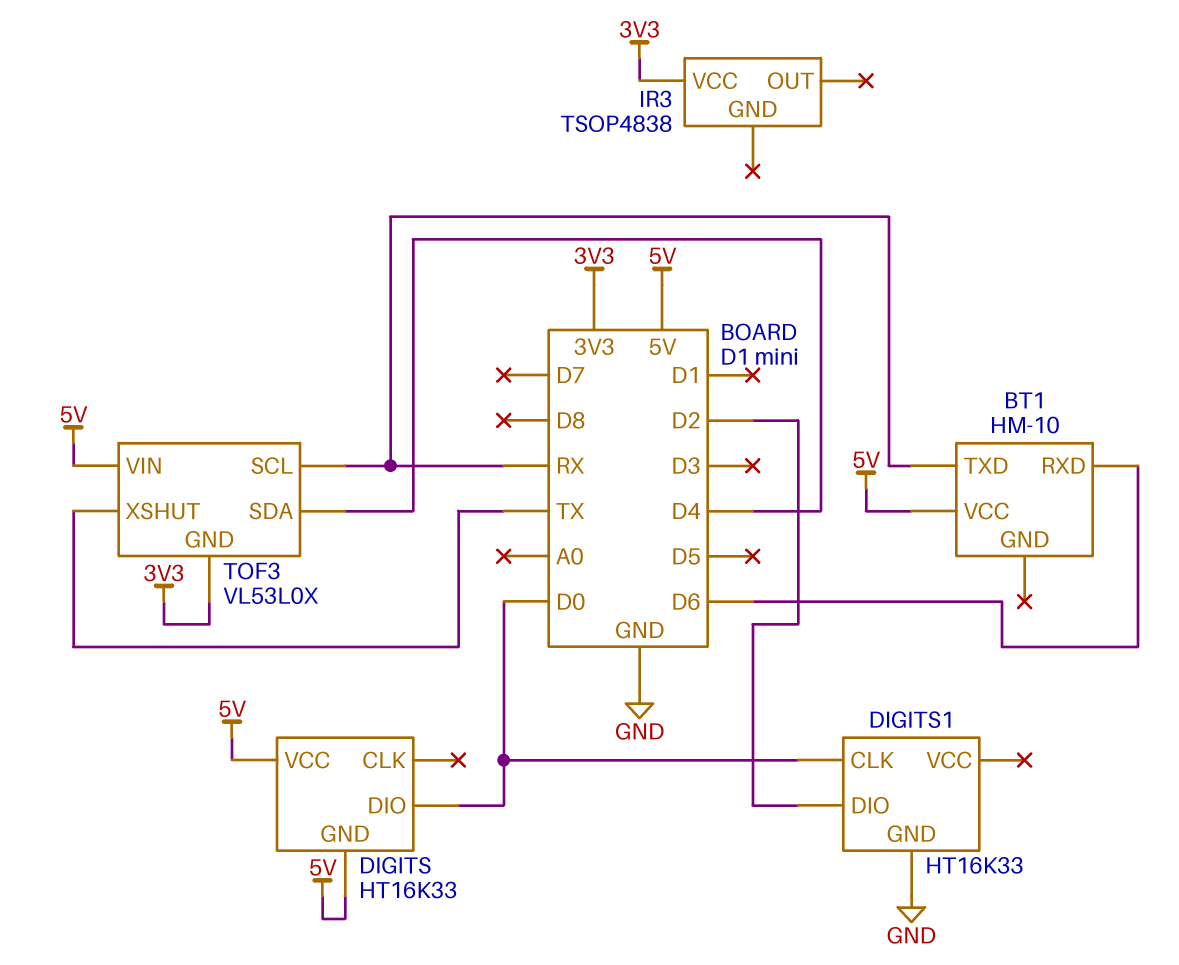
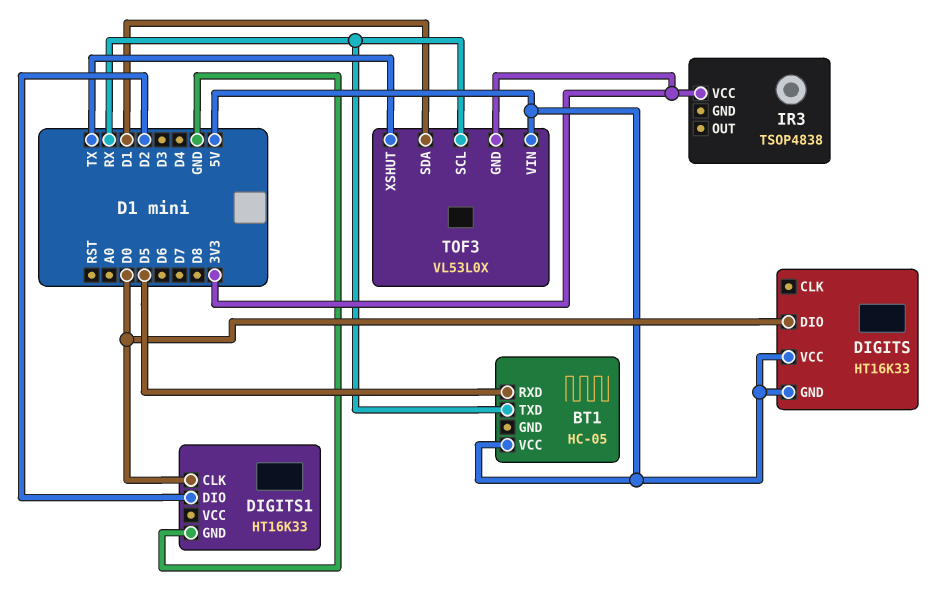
BT1: HM-10 -> HC-05
BT1 pin RXD: D6 -> D5
TOF3 pin SDA: D4 -> D1

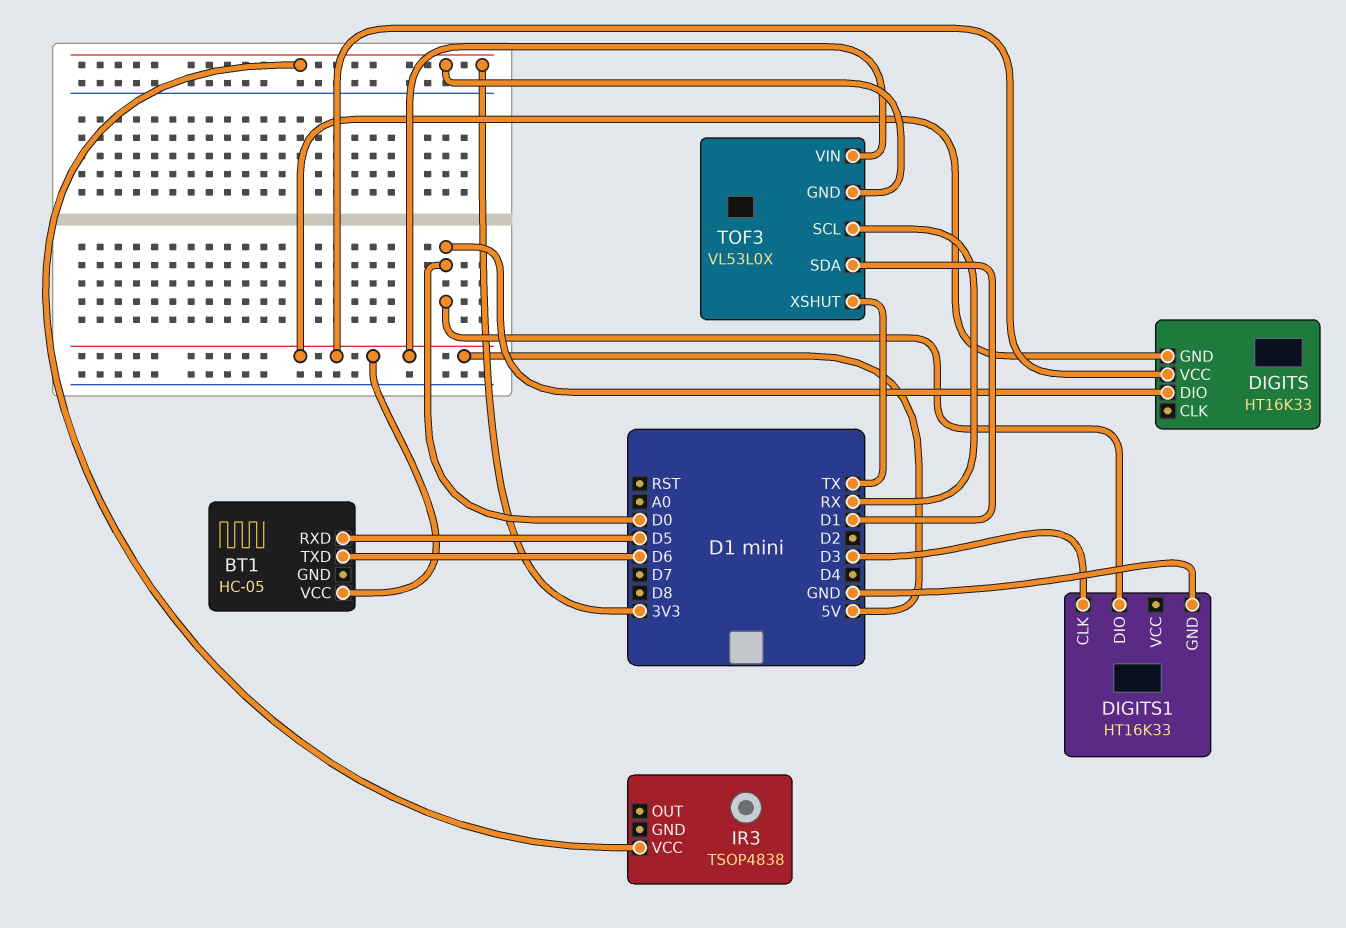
BT1 pin TXD: RX -> D6
DIGITS1 pin CLK: D0 -> D3
DIGITS1 pin DIO: D2 -> D0

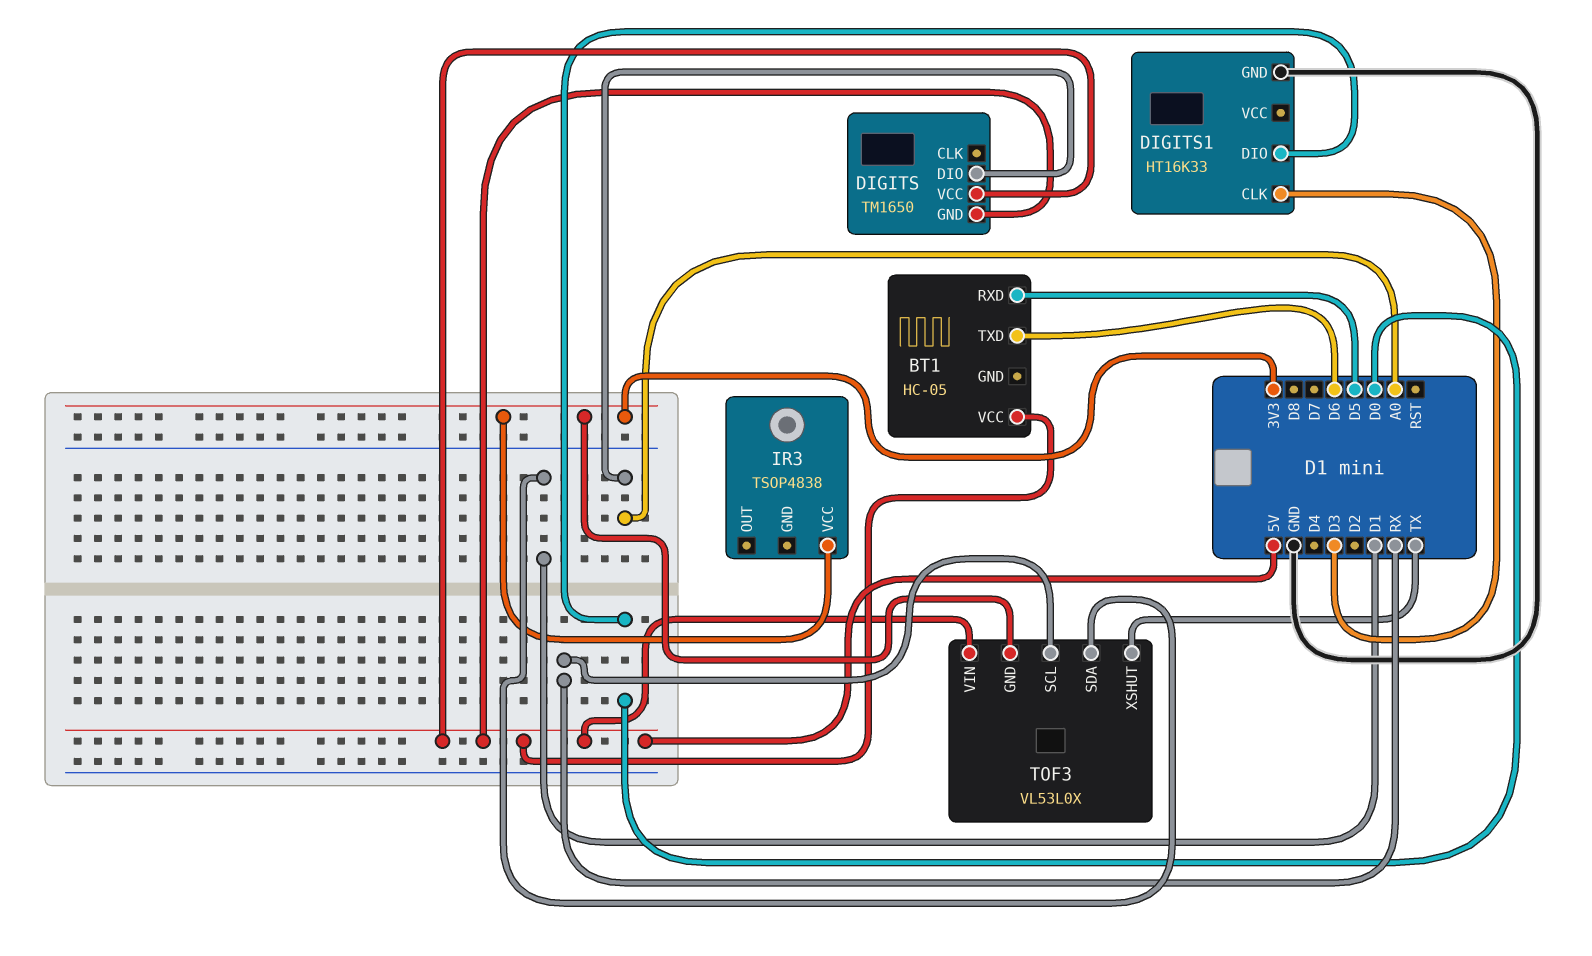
DIGITS: HT16K33 -> TM1650
DIGITS pin DIO: D0 -> A0

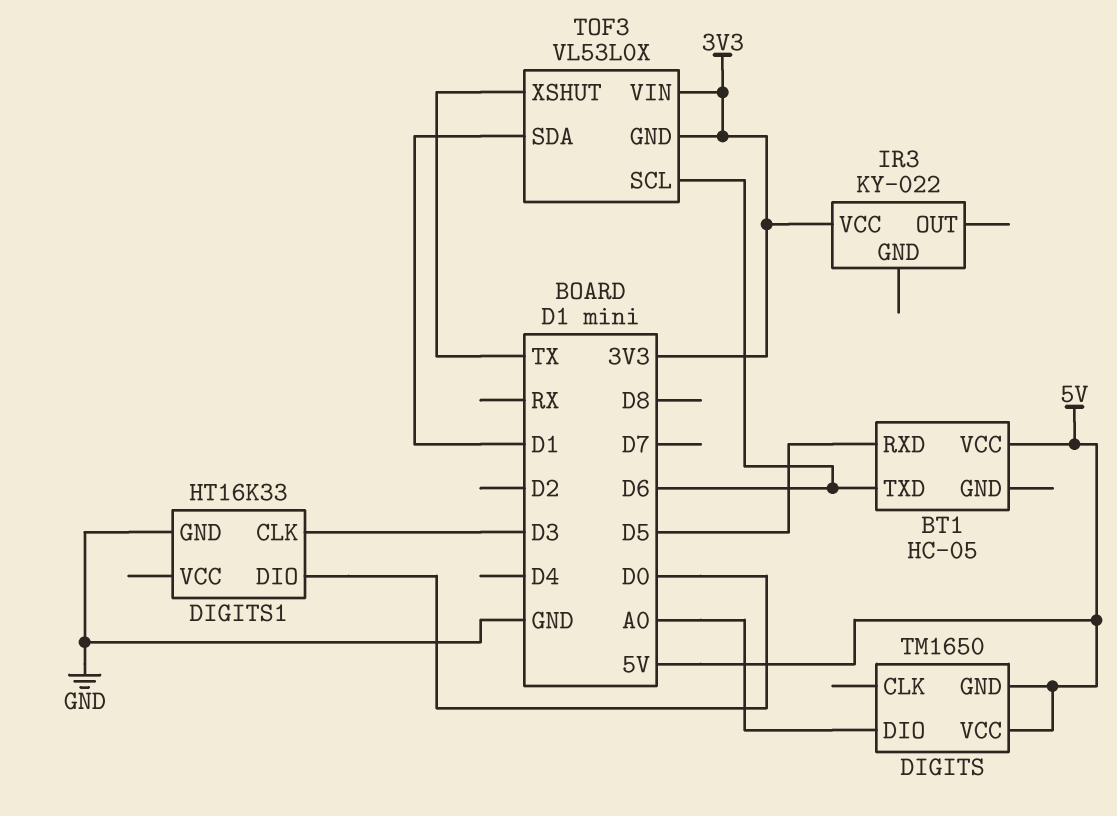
IR3: TSOP4838 -> KY-022
TOF3 pin SCL: RX -> D6
TOF3 pin VIN: 5V -> 3V3

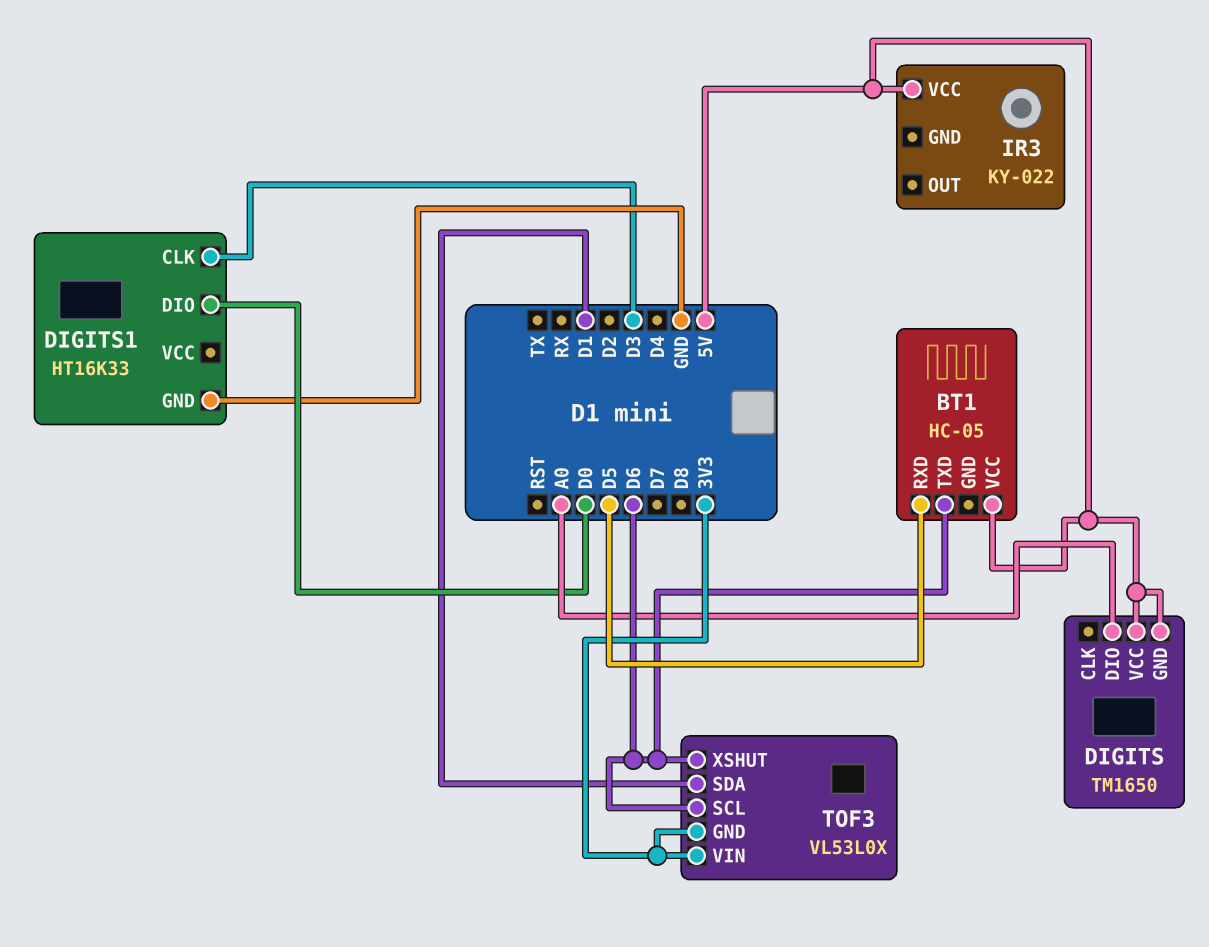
IR3 pin VCC: 3V3 -> 5V
TOF3 pin XSHUT: TX -> D6

